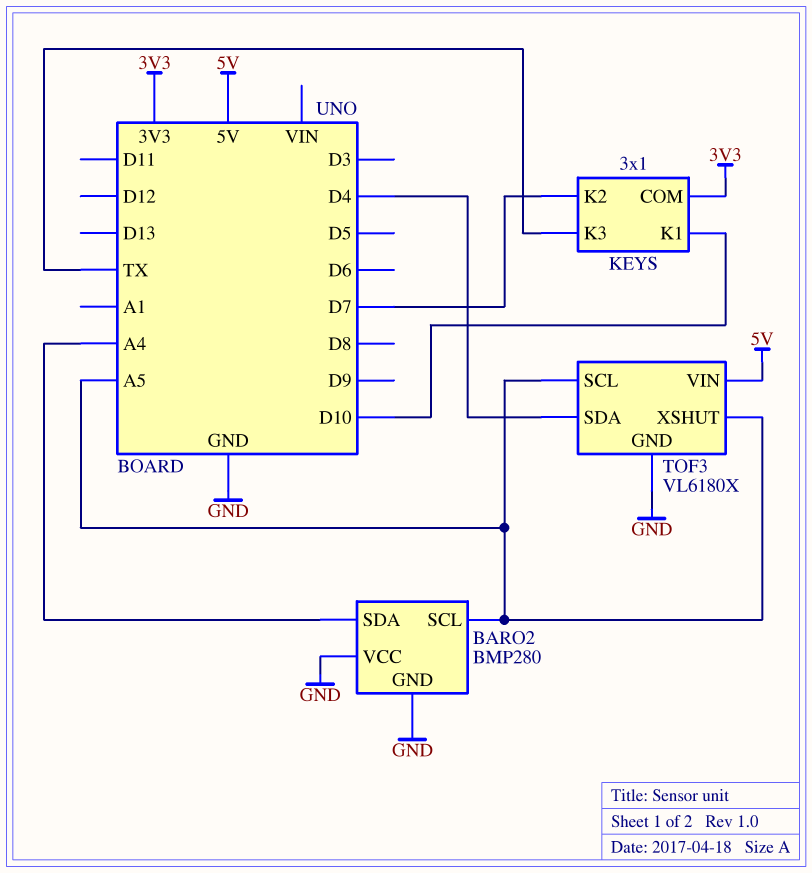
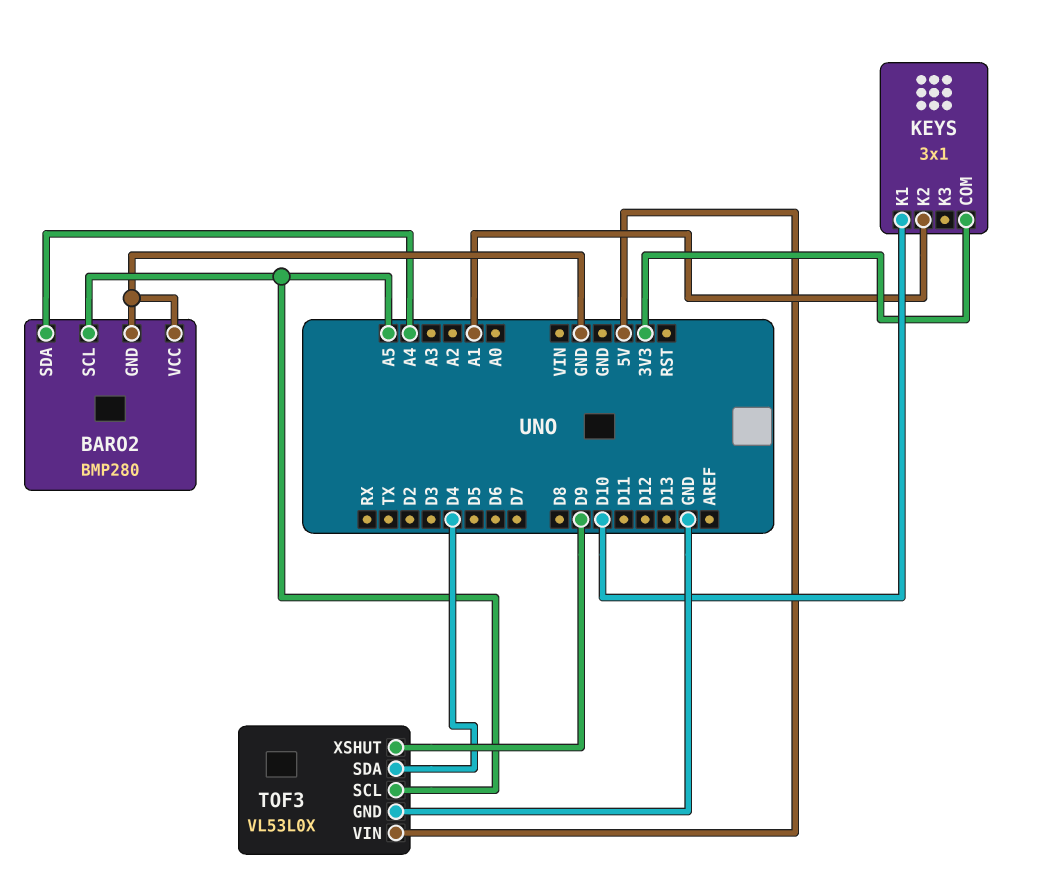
KEYS pin K2: D7 -> A1
KEYS pin K3: TX -> none
TOF3: VL6180X -> VL53L0X
TOF3 pin XSHUT: A5 -> D9

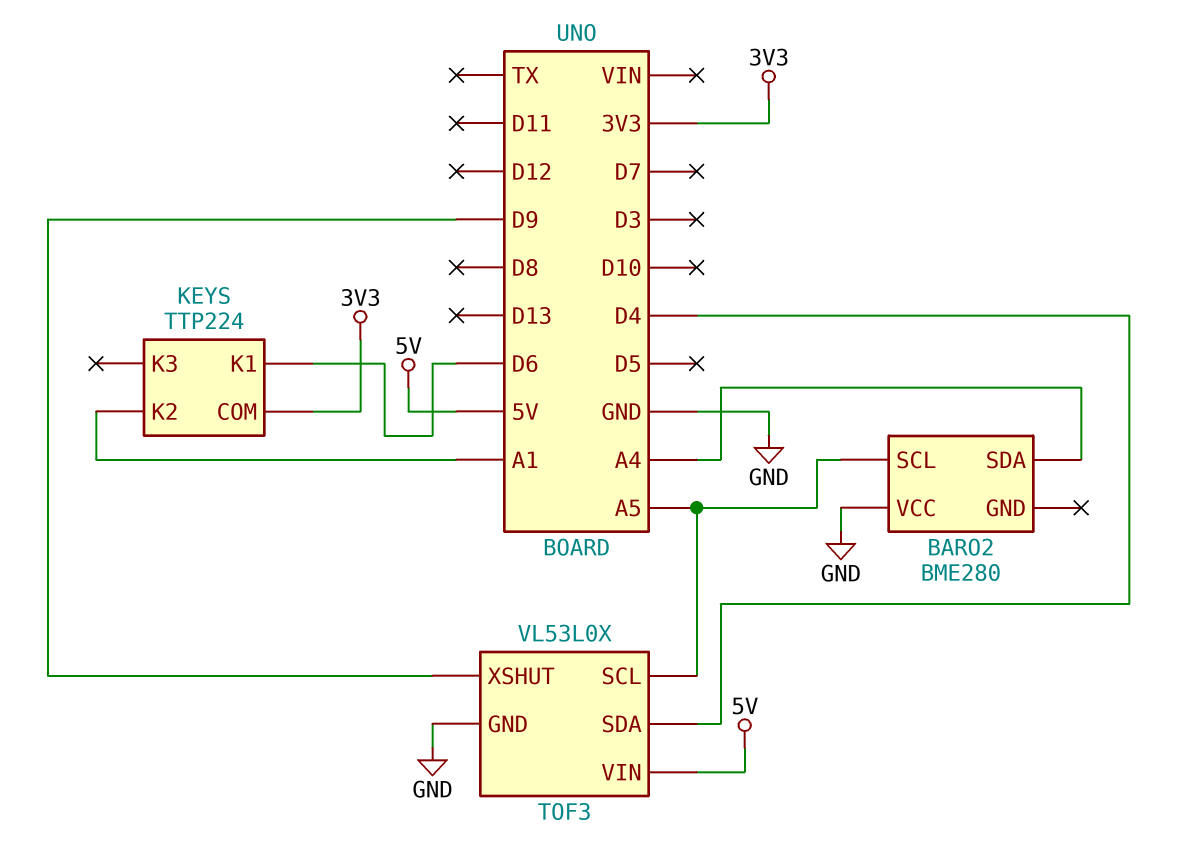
BARO2: BMP280 -> BME280
BARO2 pin GND: GND -> none
KEYS: 3x1 -> TTP224
KEYS pin K1: D10 -> D6

